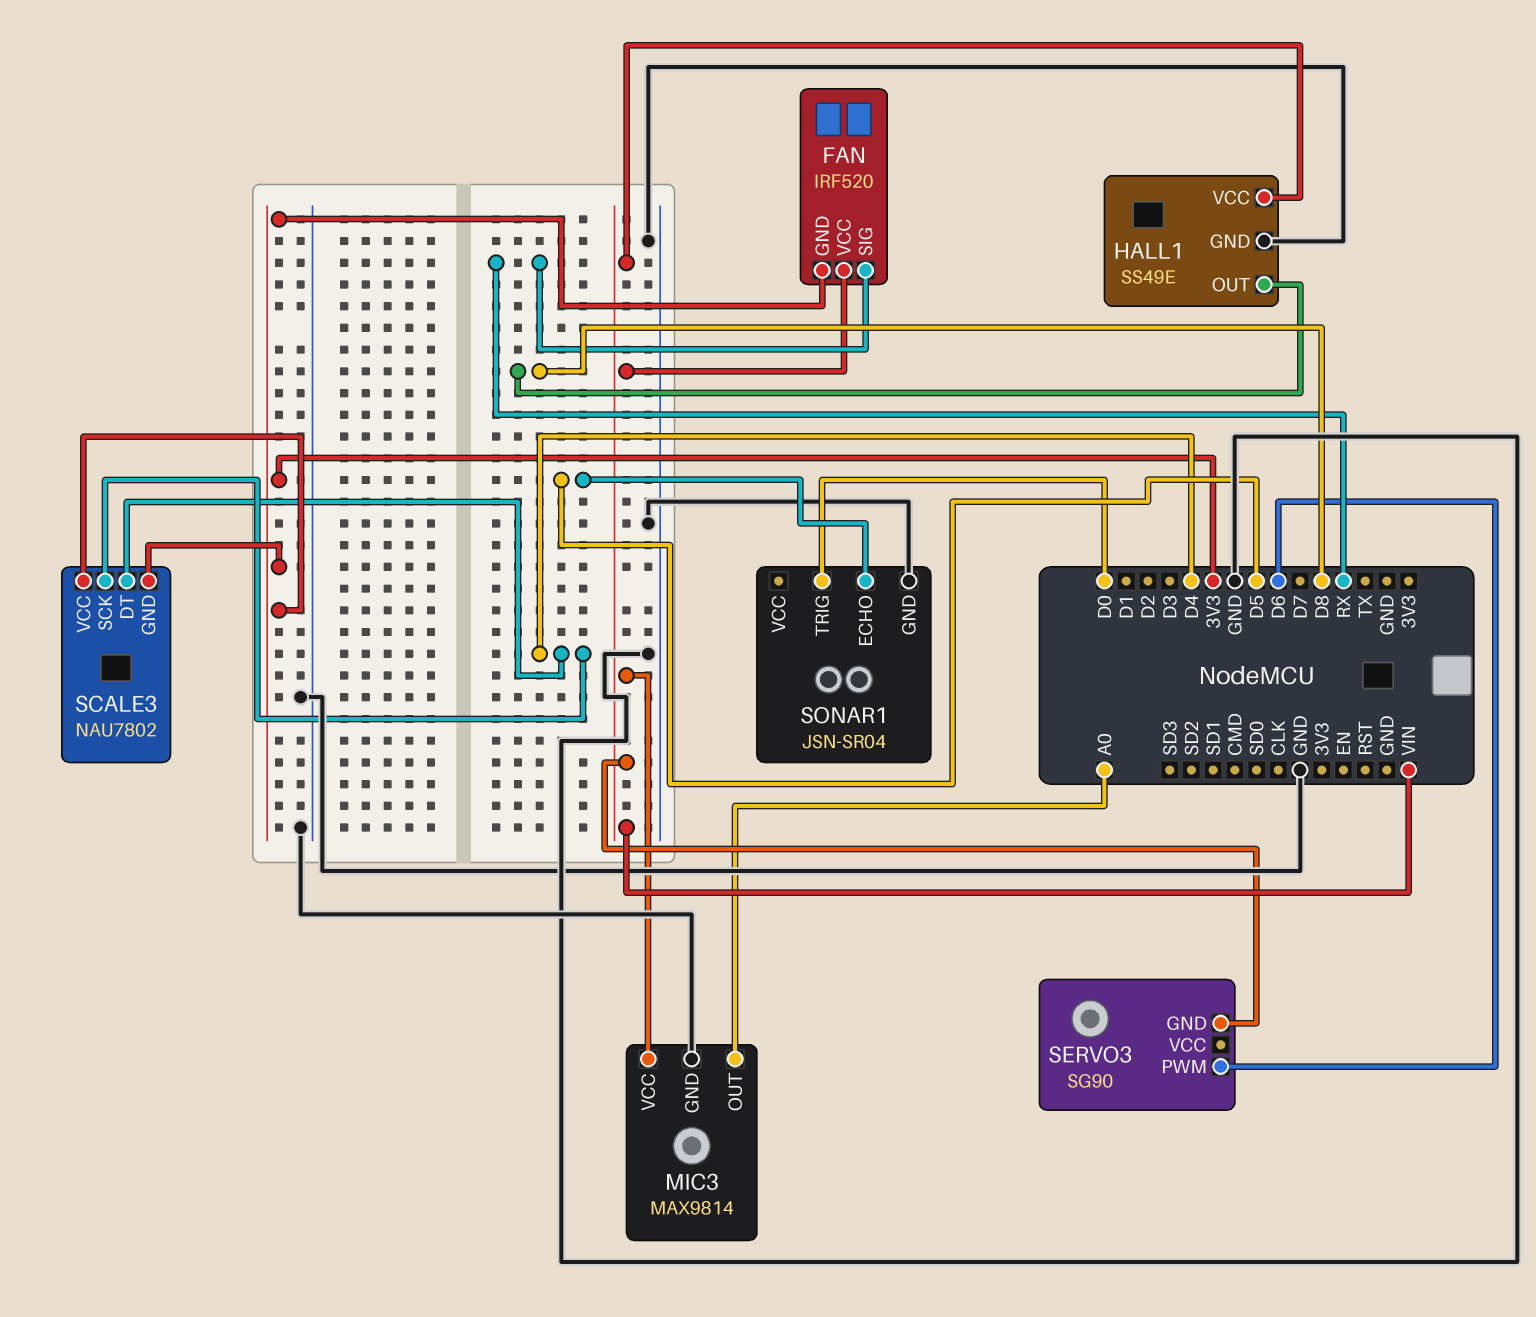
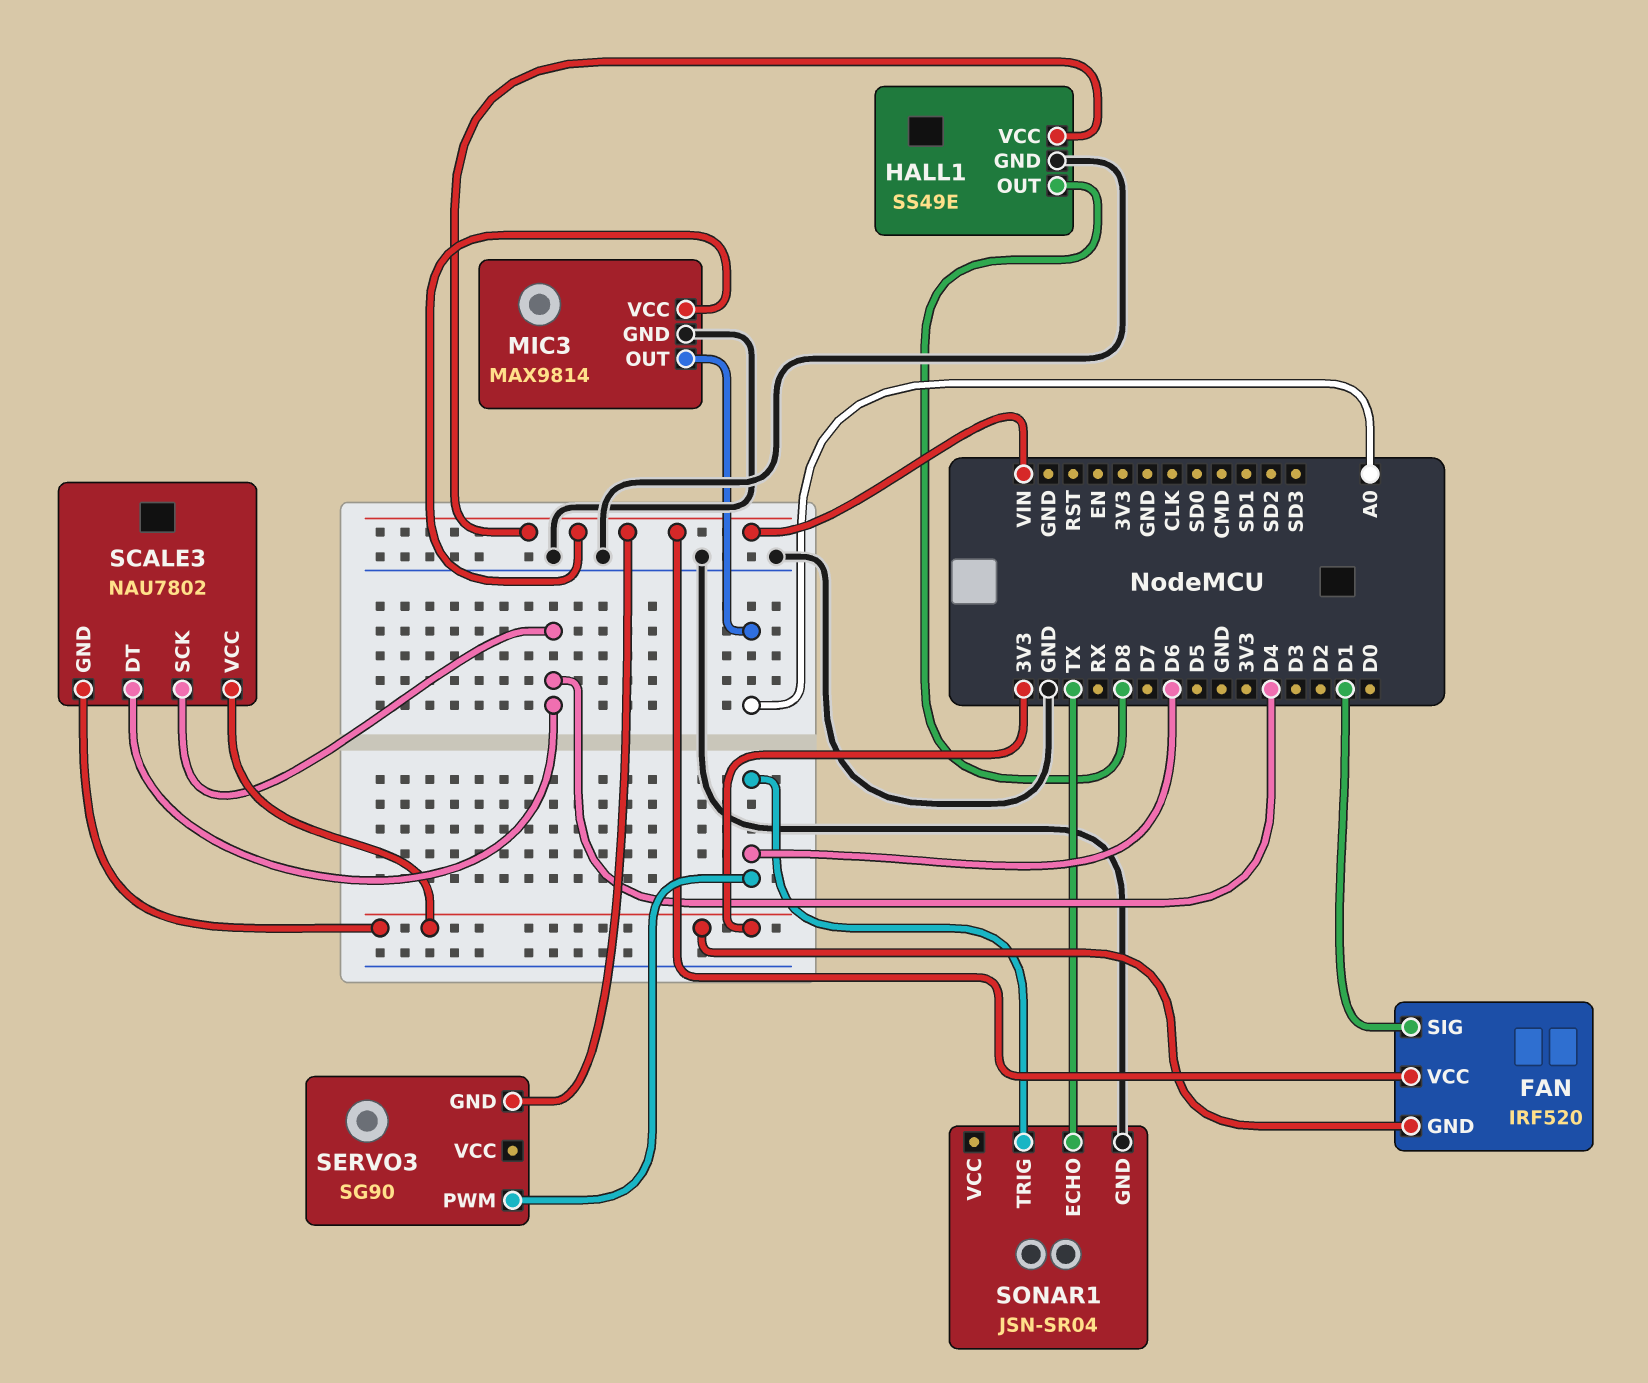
FAN pin SIG: RX -> D1
SONAR1 pin ECHO: D5 -> TX
SONAR1 pin TRIG: D0 -> D6

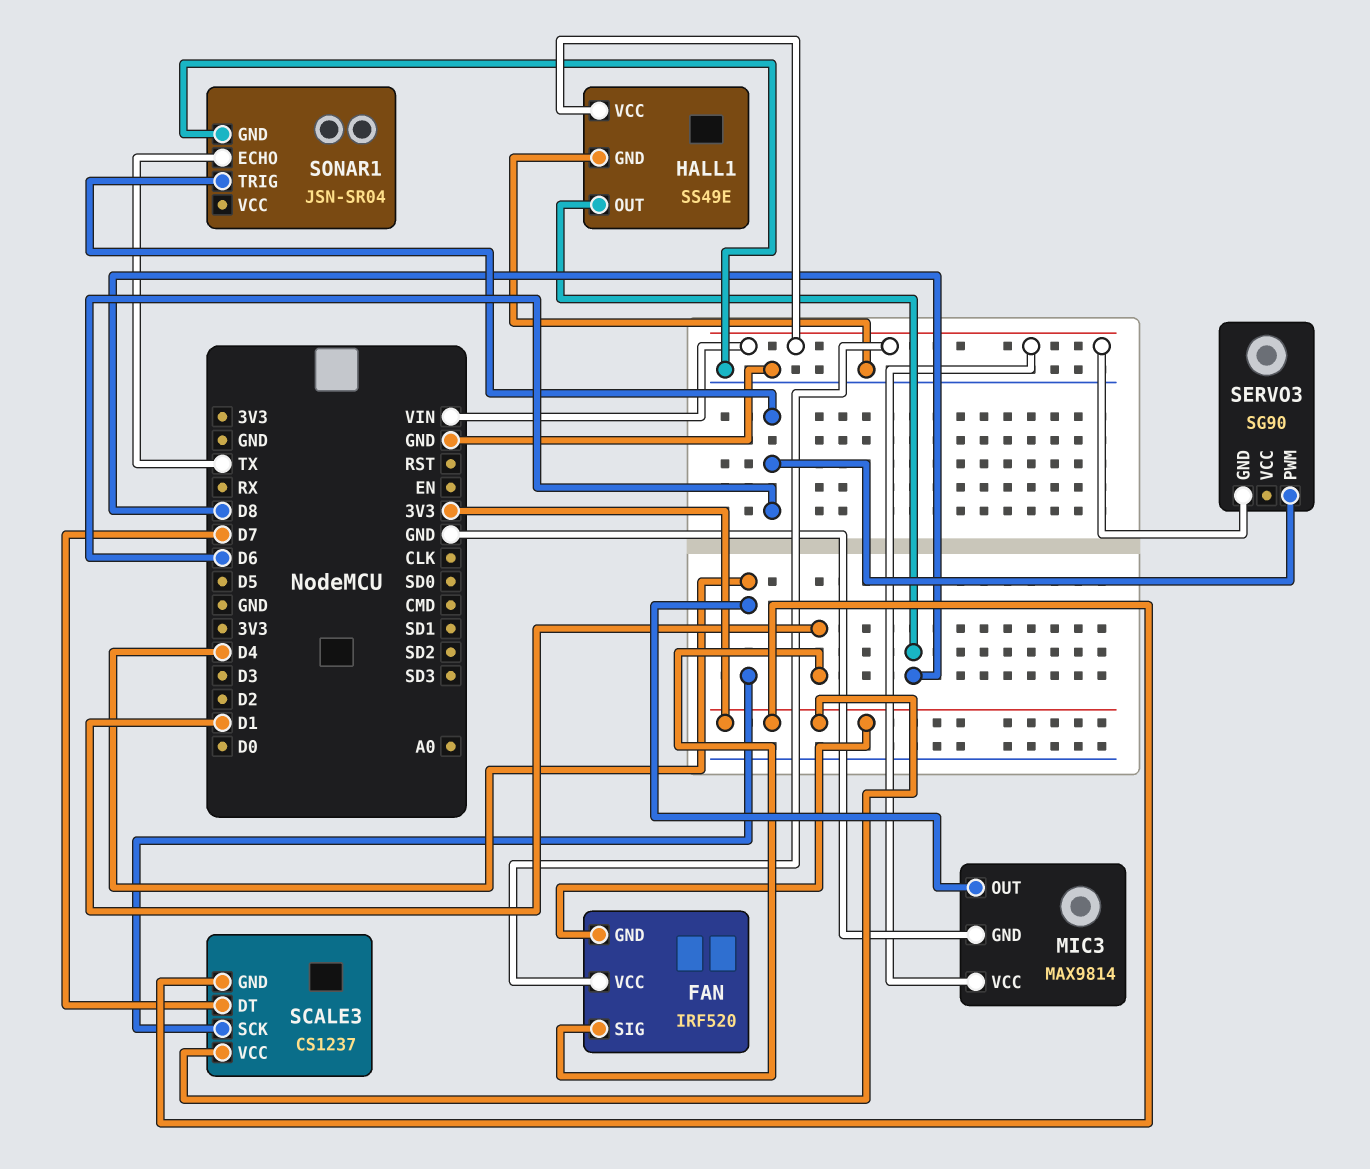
MIC3 pin OUT: A0 -> D4
SCALE3: NAU7802 -> CS1237
SCALE3 pin DT: D4 -> D7

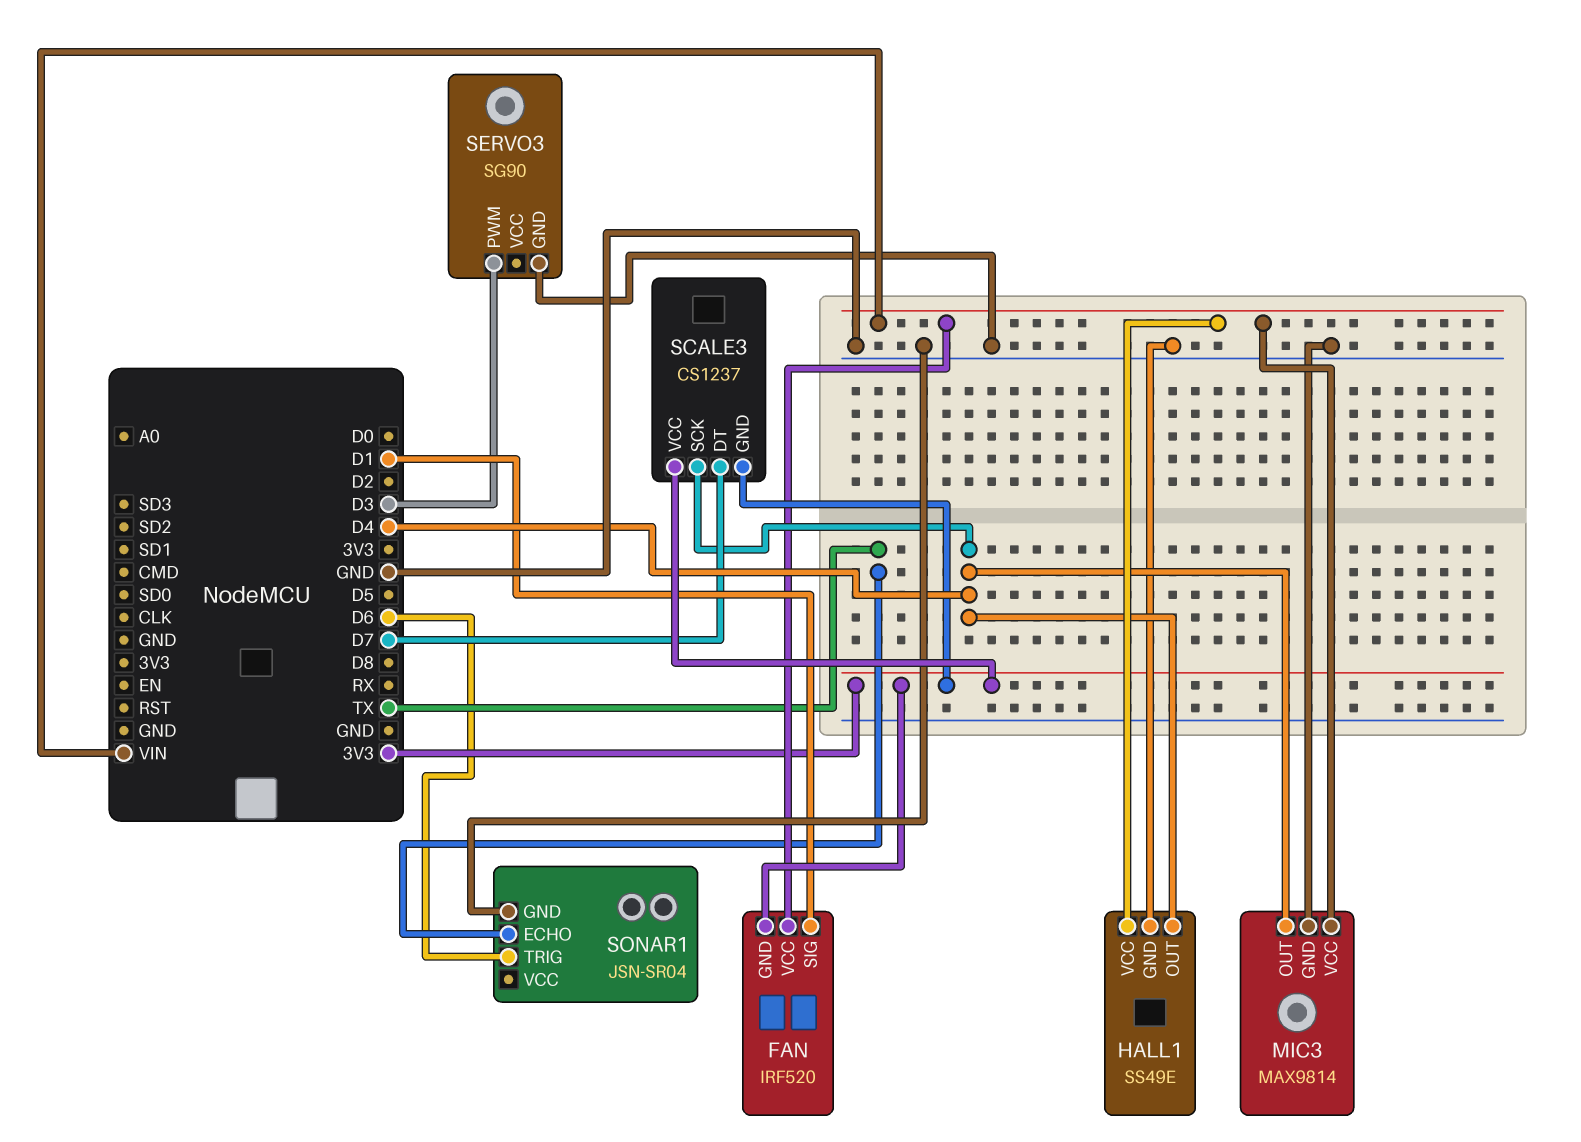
HALL1 pin OUT: D8 -> D4
SERVO3 pin GND: VIN -> GND
SERVO3 pin PWM: D6 -> D3

